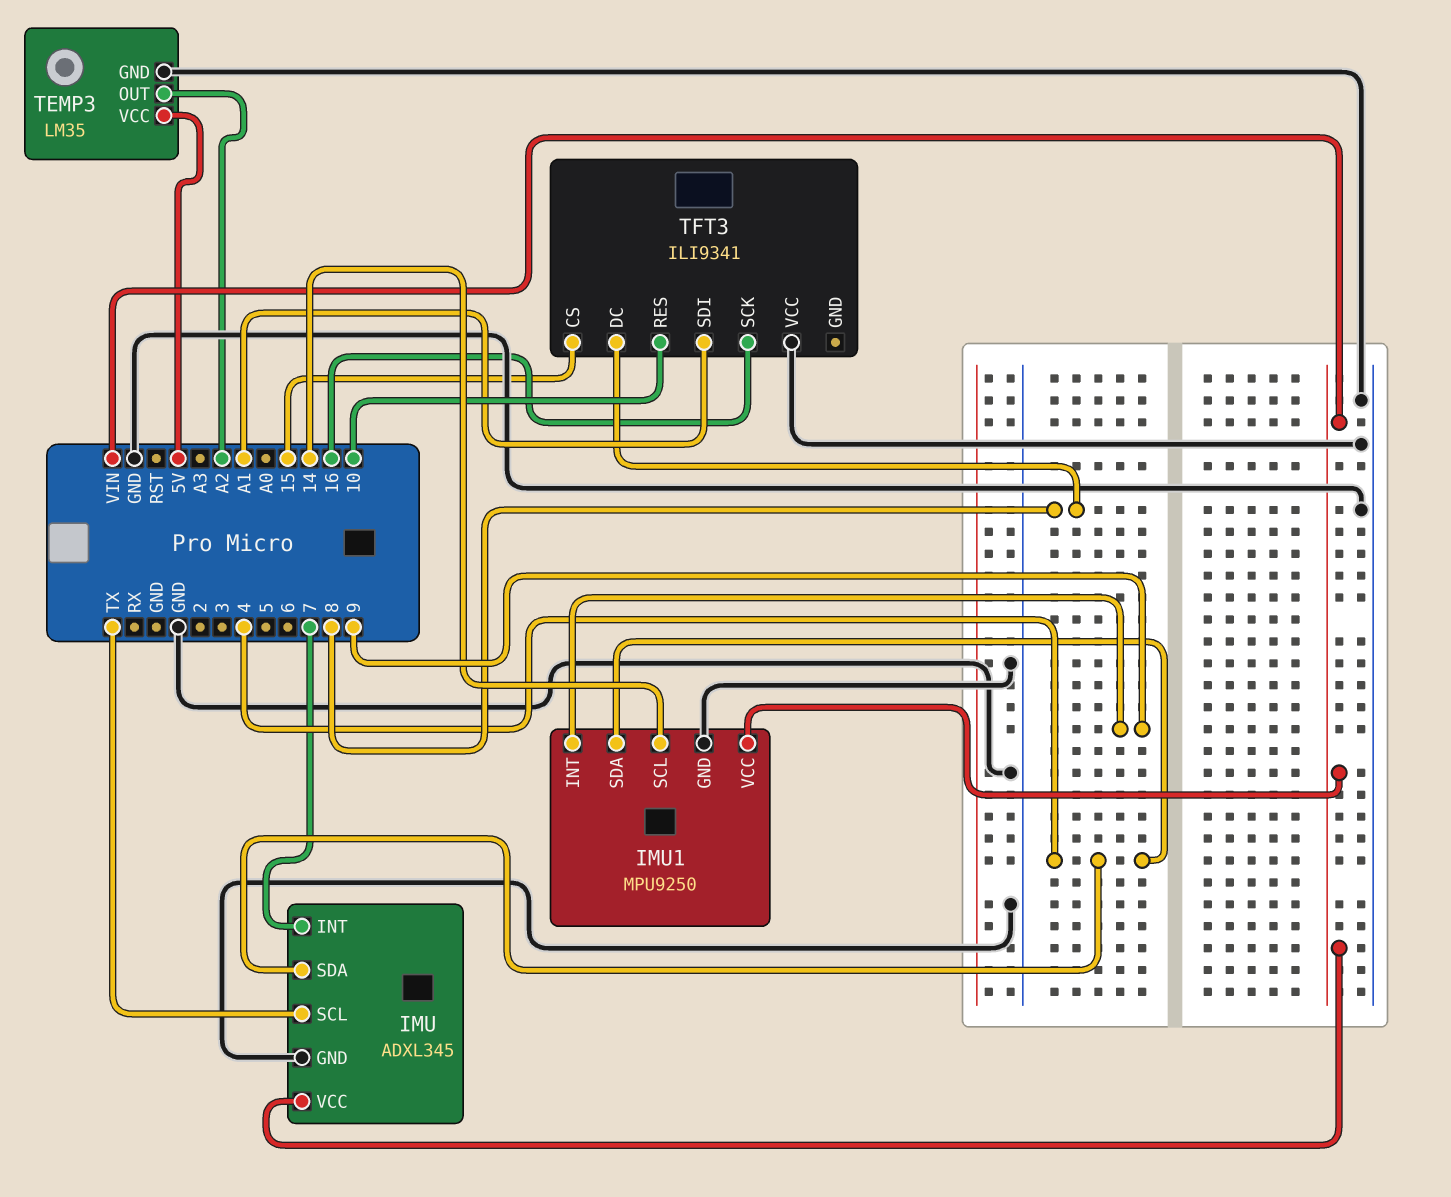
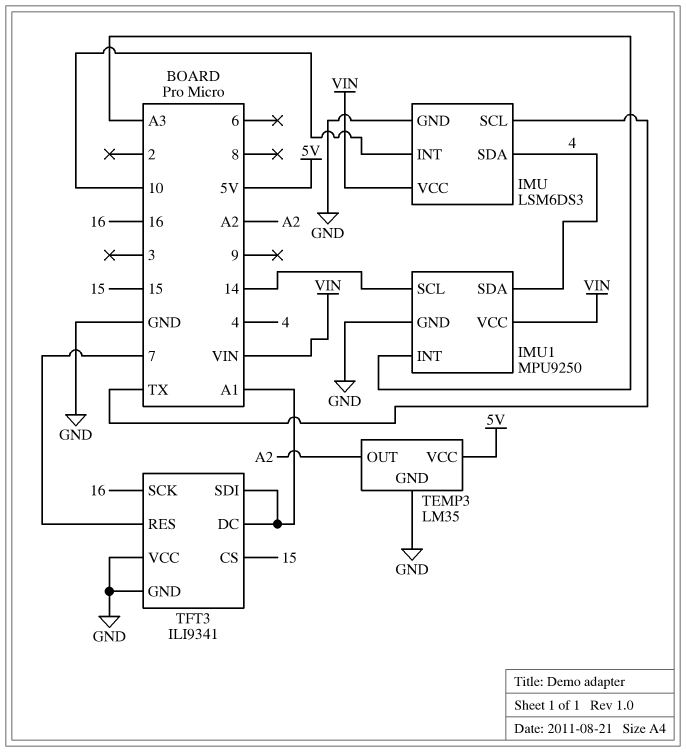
IMU: ADXL345 -> LSM6DS3
IMU pin INT: 7 -> 10
IMU1 pin INT: 9 -> A3
TFT3 pin DC: 8 -> A1
TFT3 pin GND: none -> GND
TFT3 pin RES: 10 -> 7

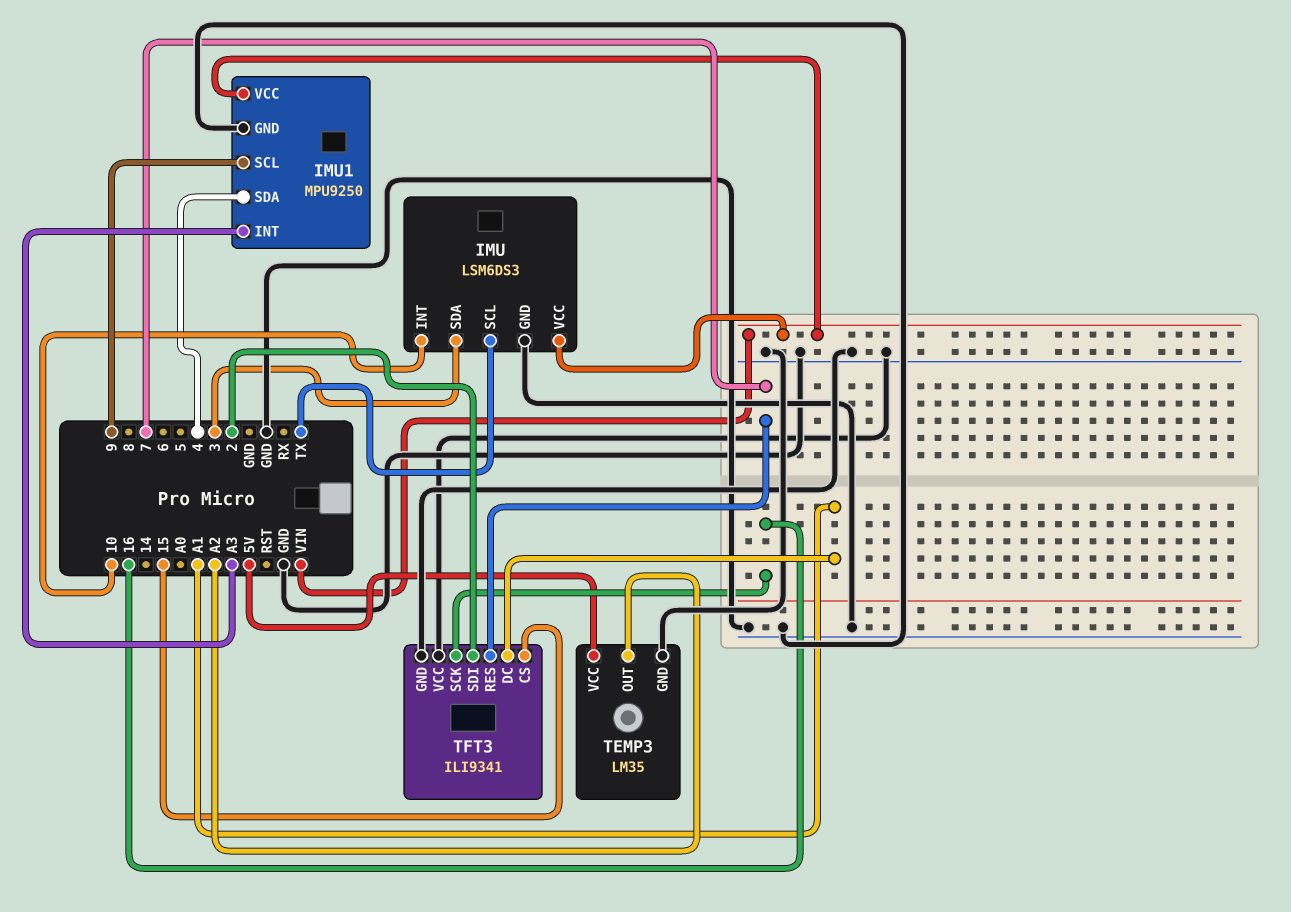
IMU pin SDA: 4 -> 3
IMU1 pin SCL: 14 -> 9
TFT3 pin SDI: A1 -> 2

